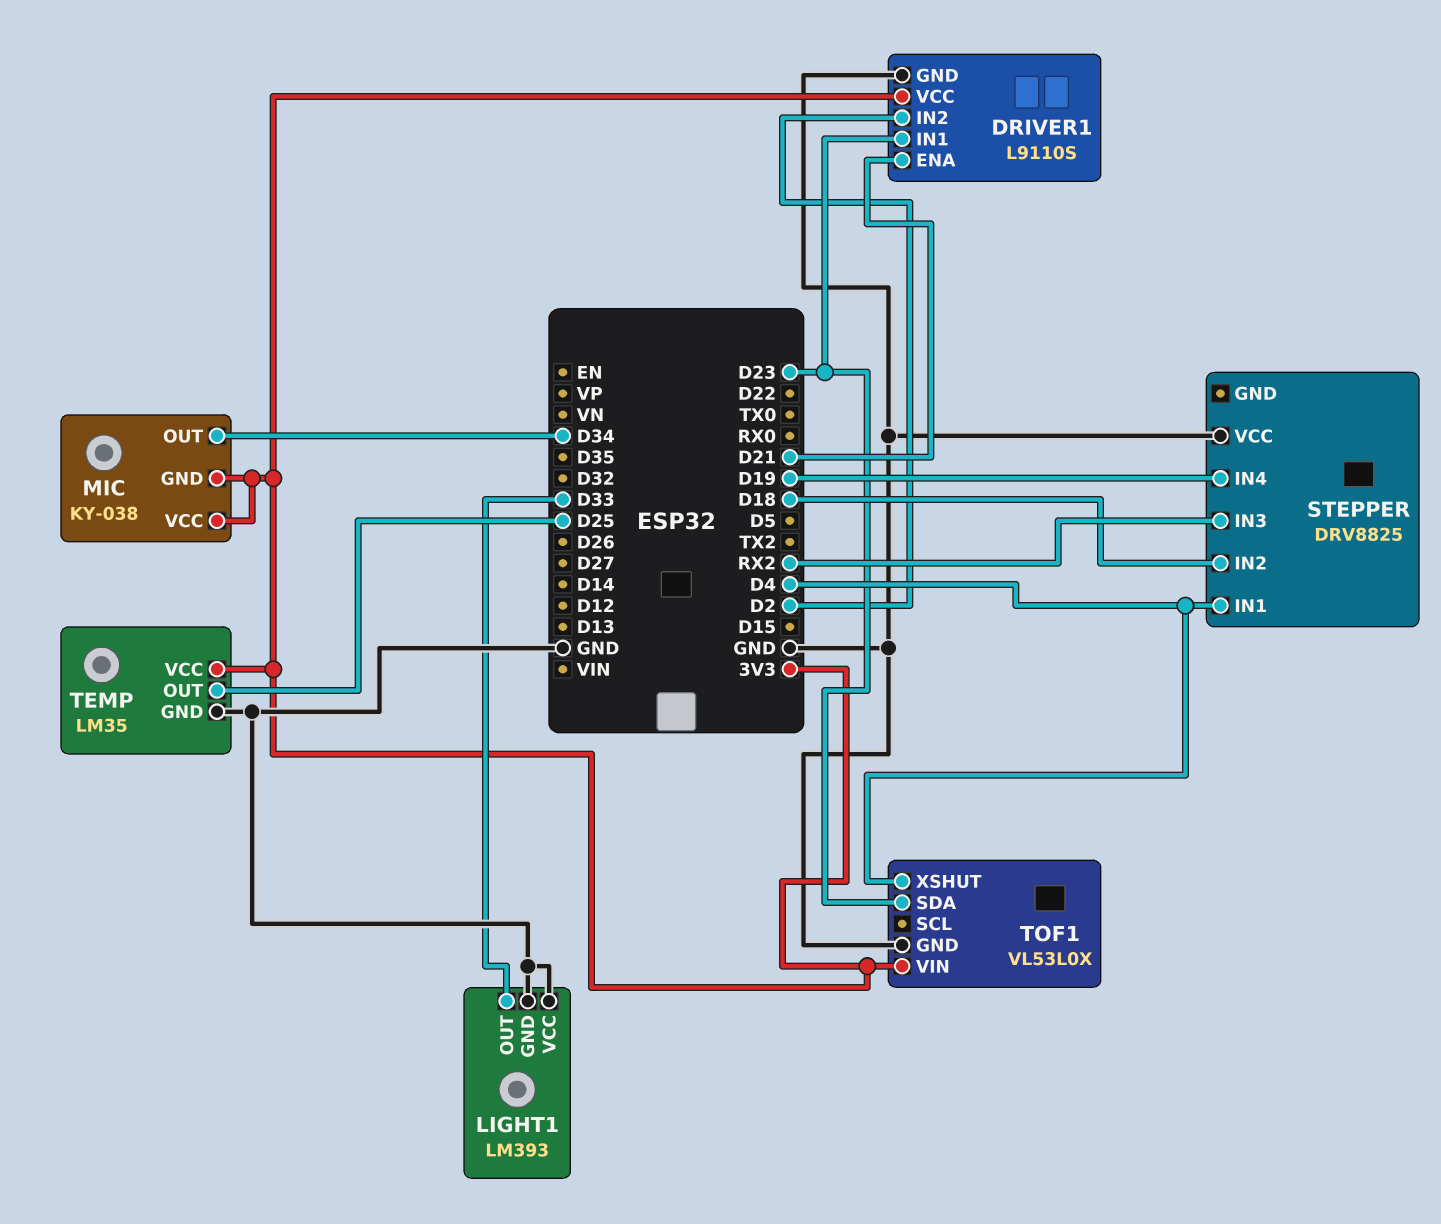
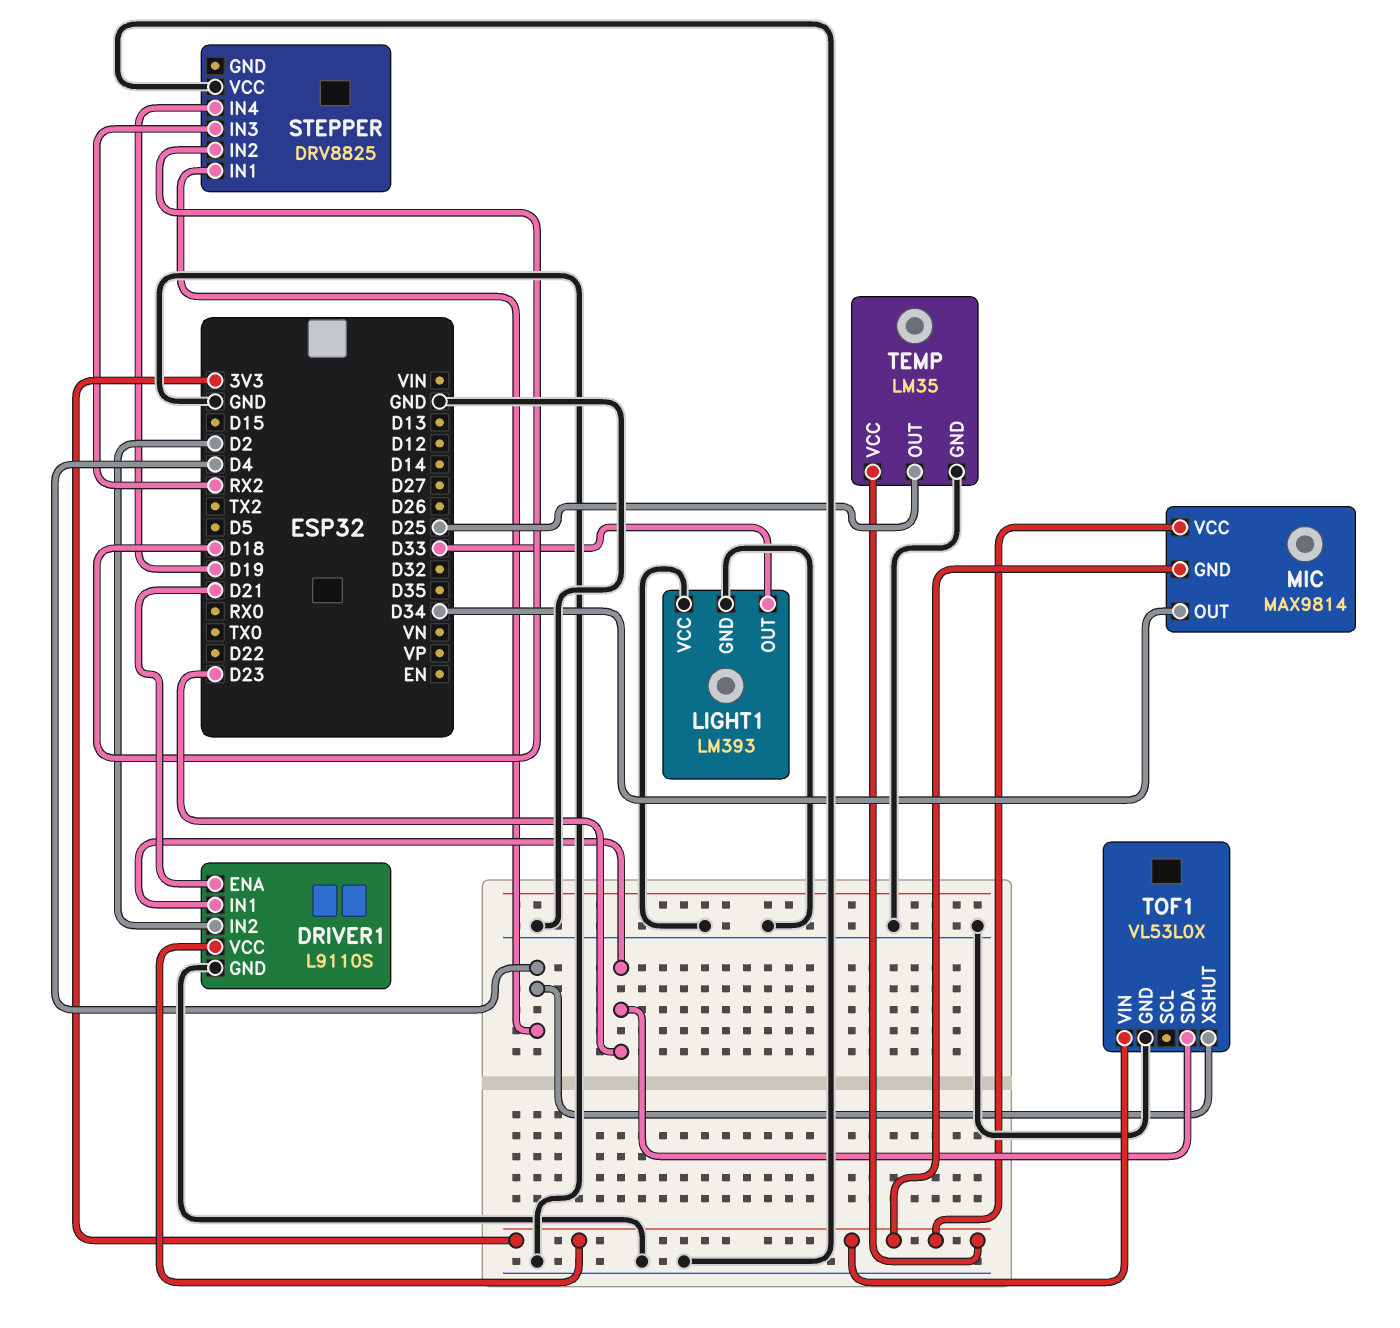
MIC: KY-038 -> MAX9814

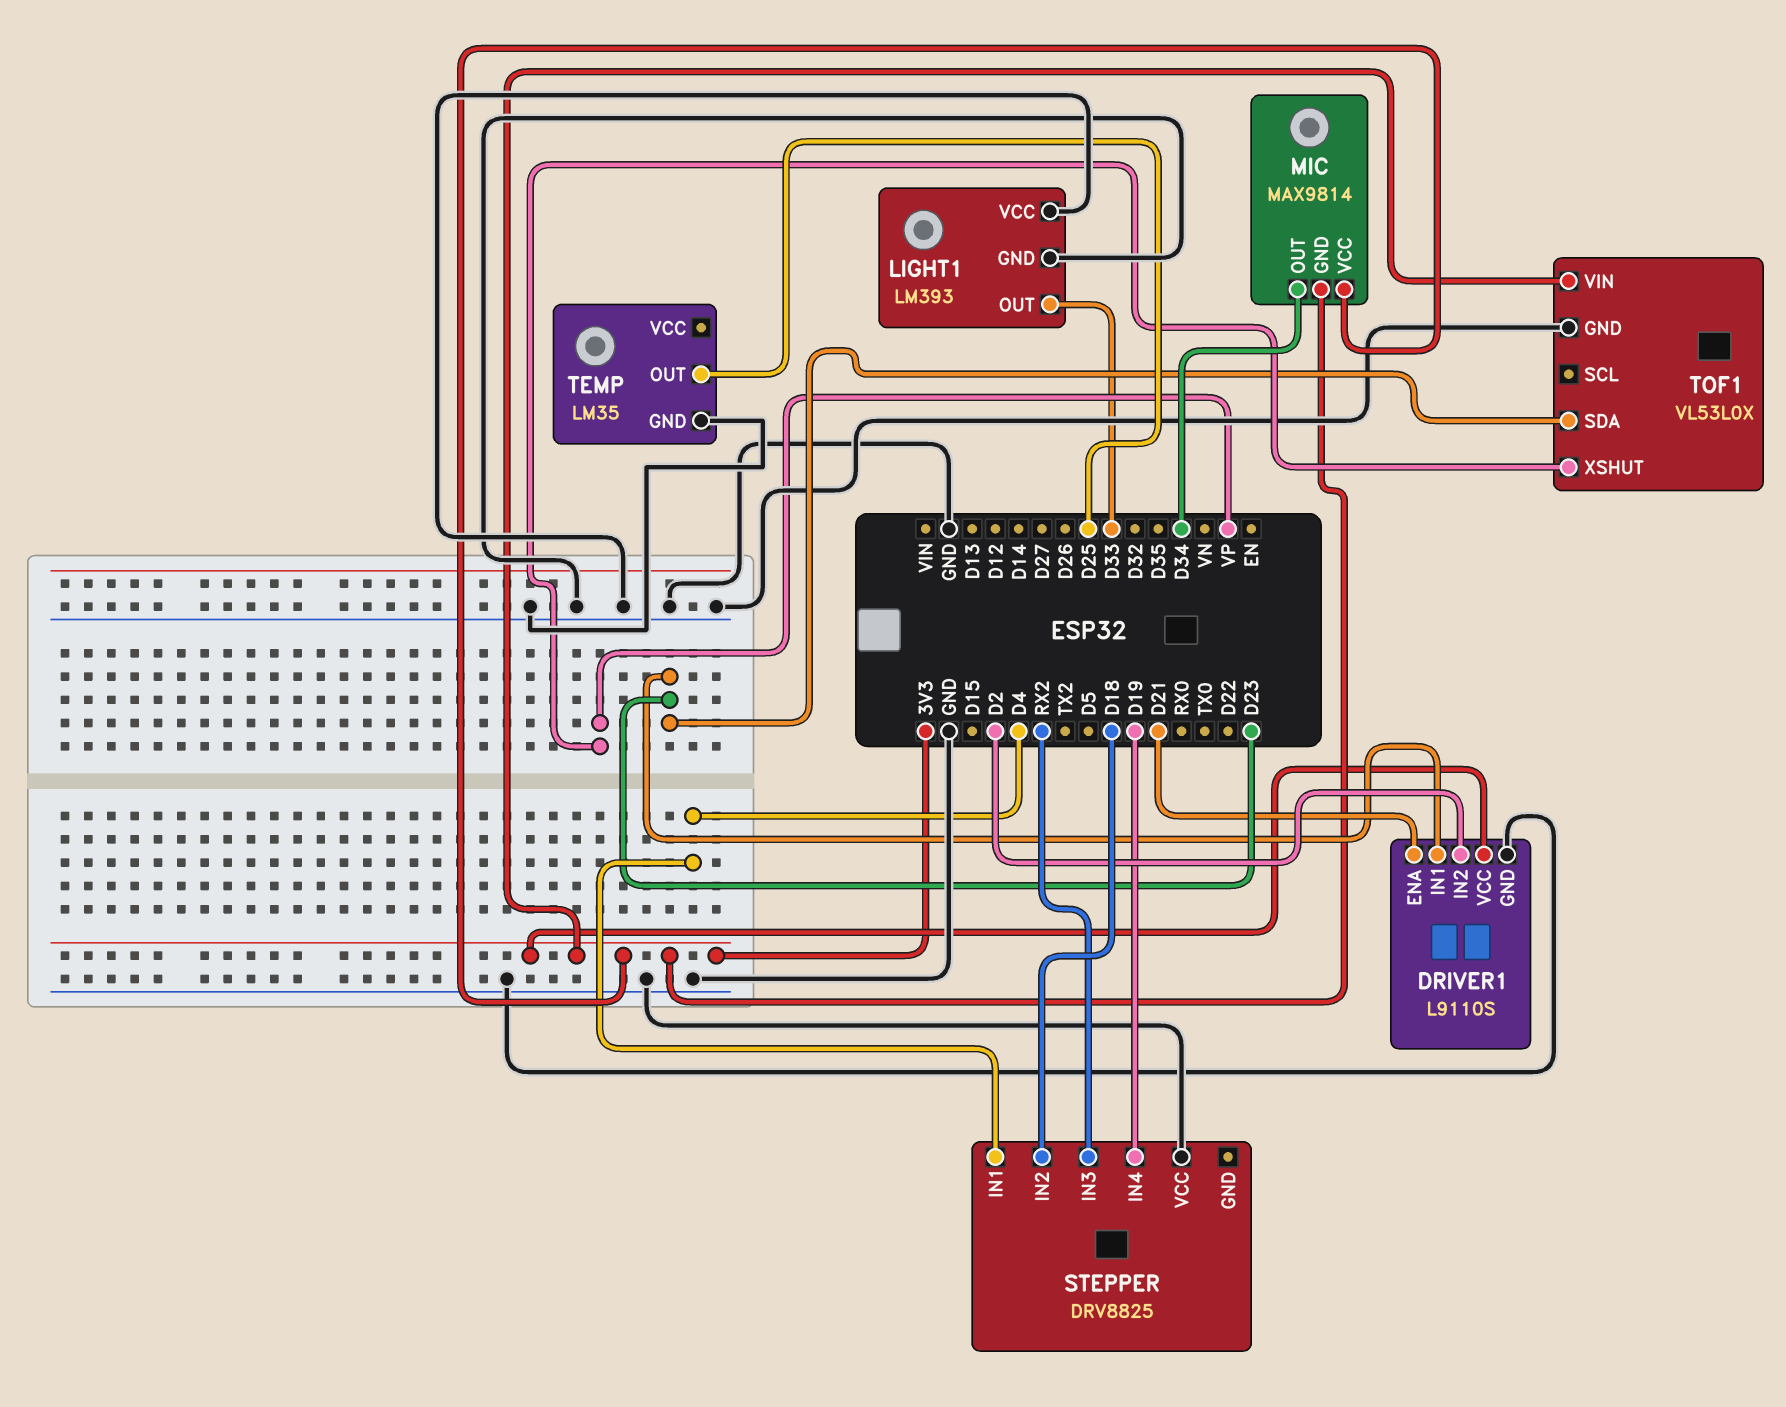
TEMP pin VCC: 3V3 -> none
TOF1 pin XSHUT: D4 -> VP

